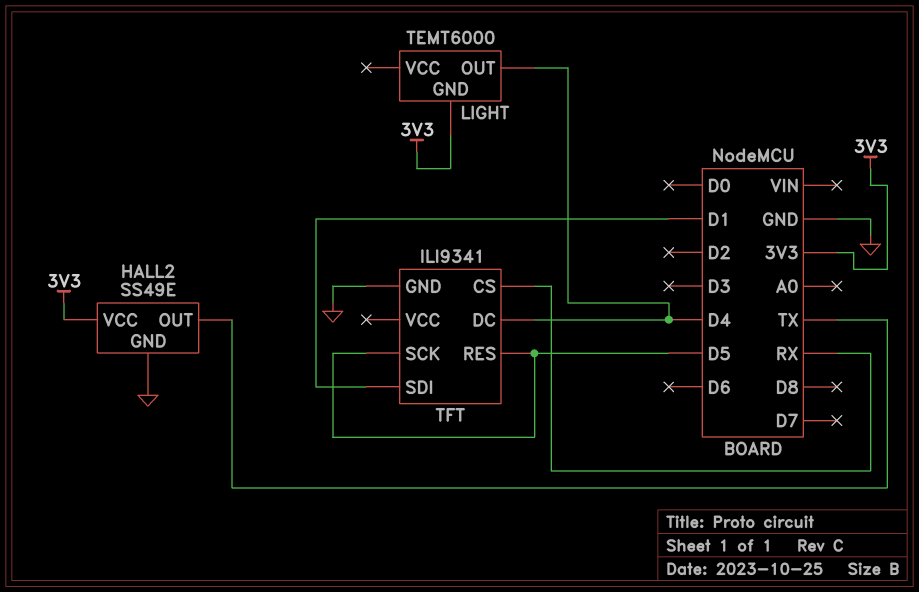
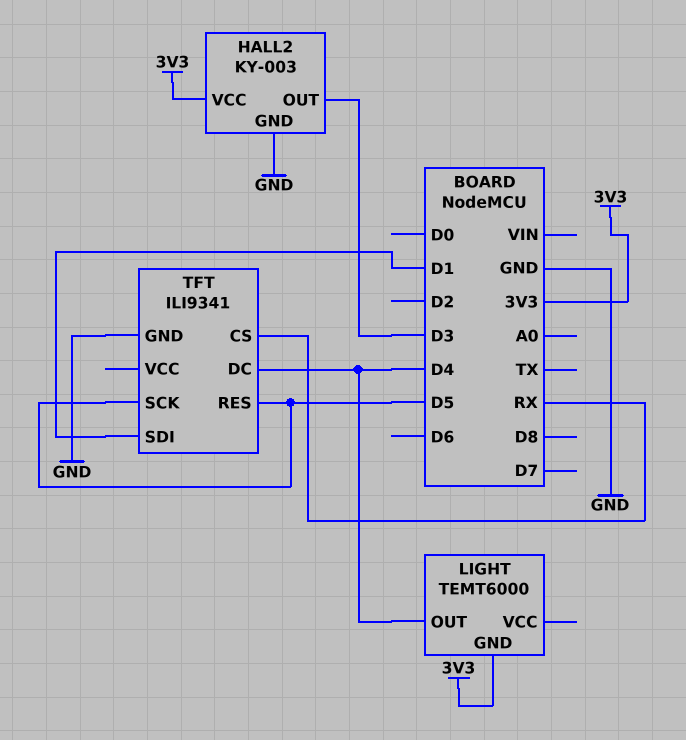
HALL2: SS49E -> KY-003
HALL2 pin OUT: TX -> D3

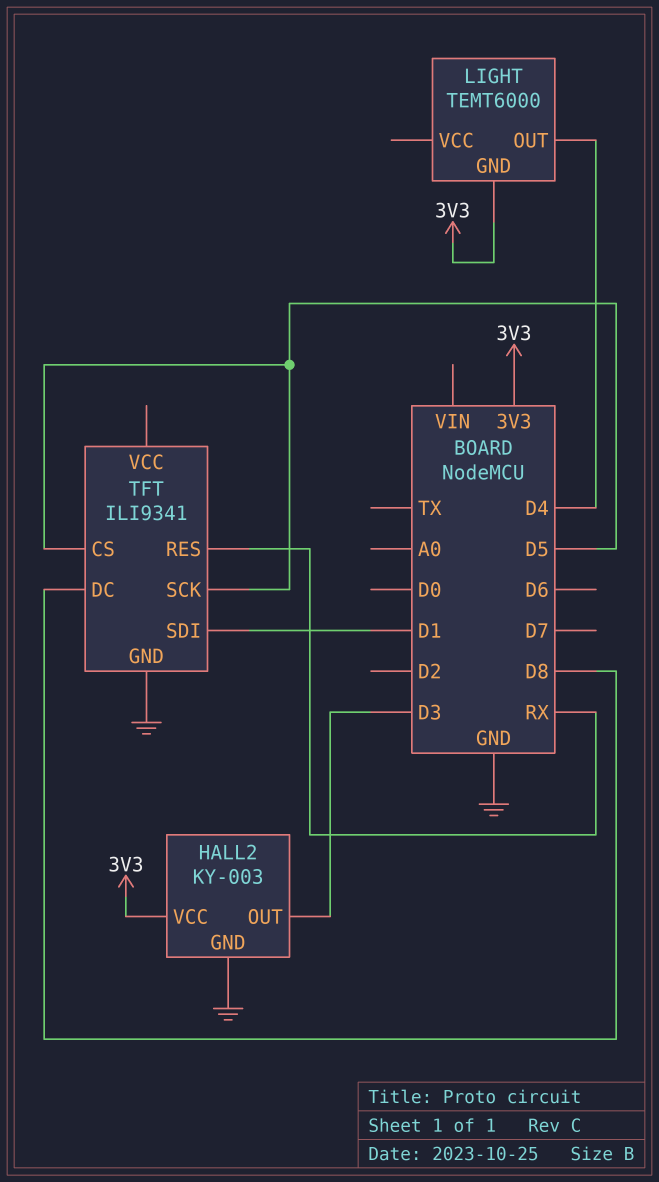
TFT pin CS: RX -> D5
TFT pin DC: D4 -> D8
TFT pin RES: D5 -> RX

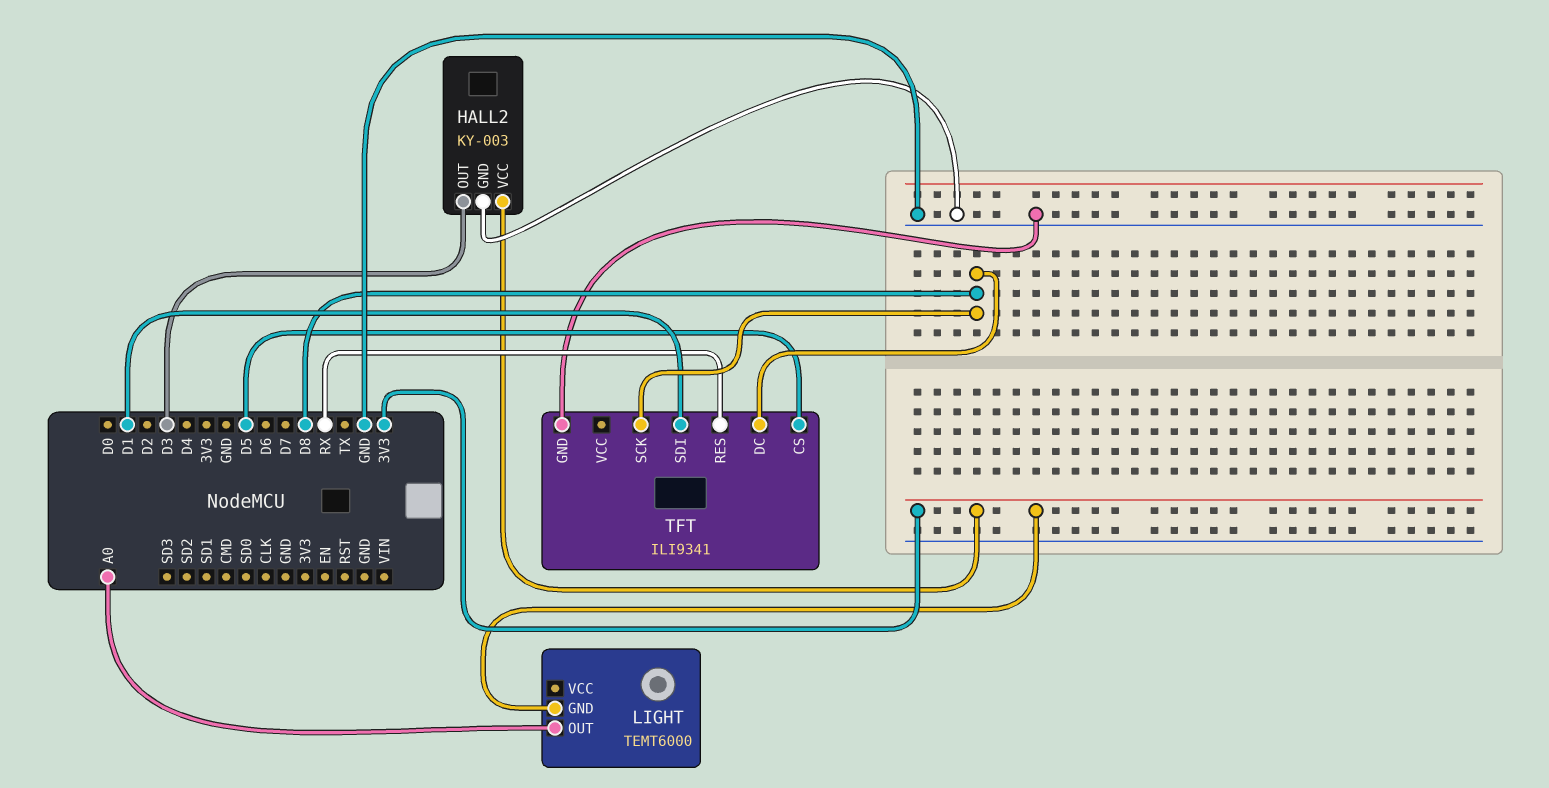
LIGHT pin OUT: D4 -> A0
TFT pin SCK: D5 -> D8

